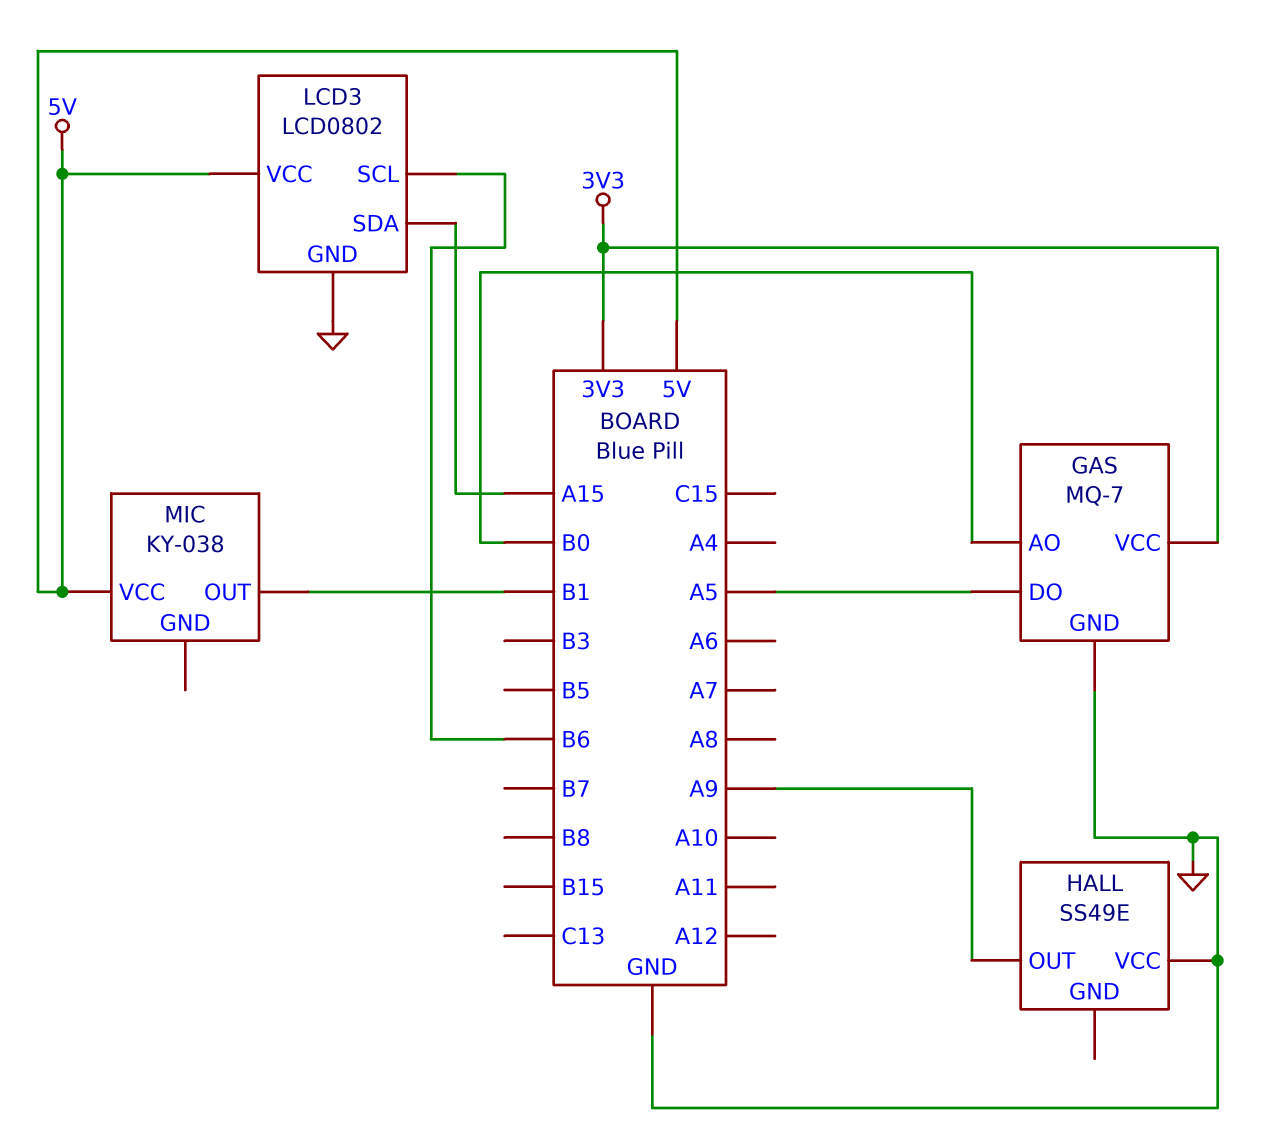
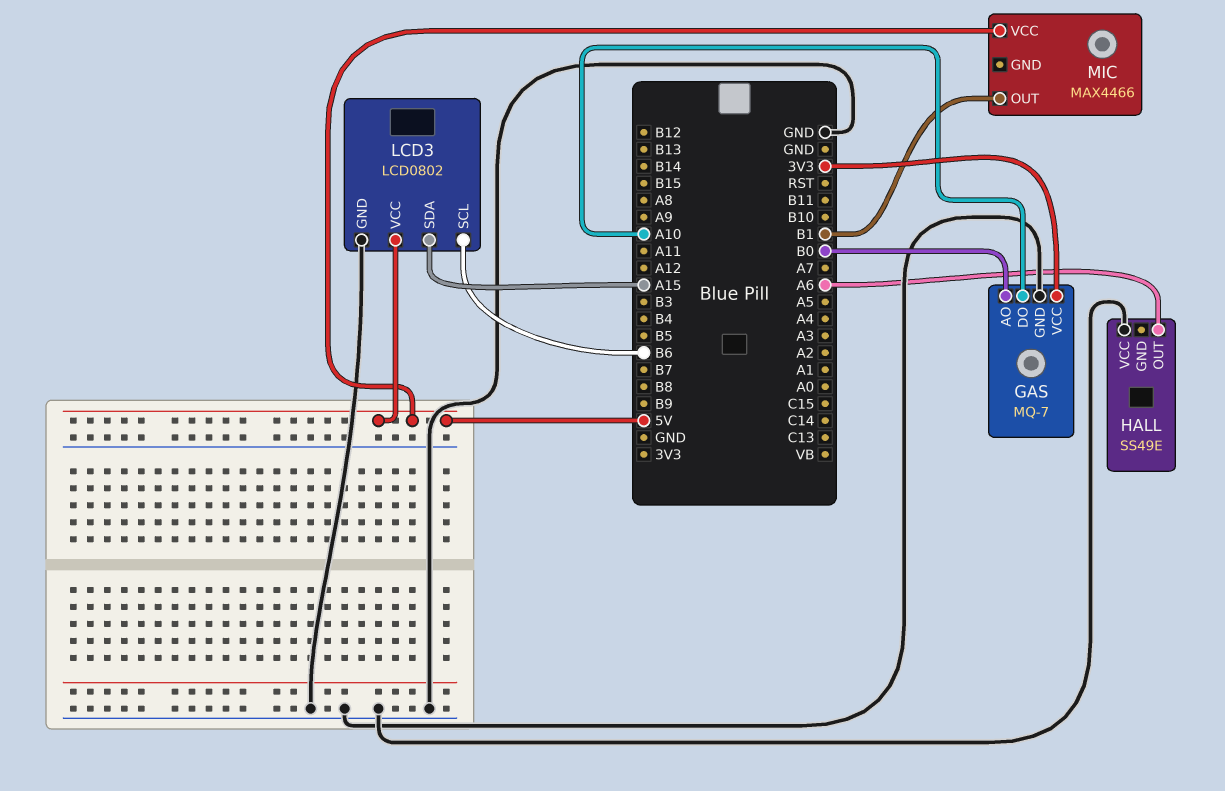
GAS pin DO: A5 -> A10
HALL pin OUT: A9 -> A6
MIC: KY-038 -> MAX4466

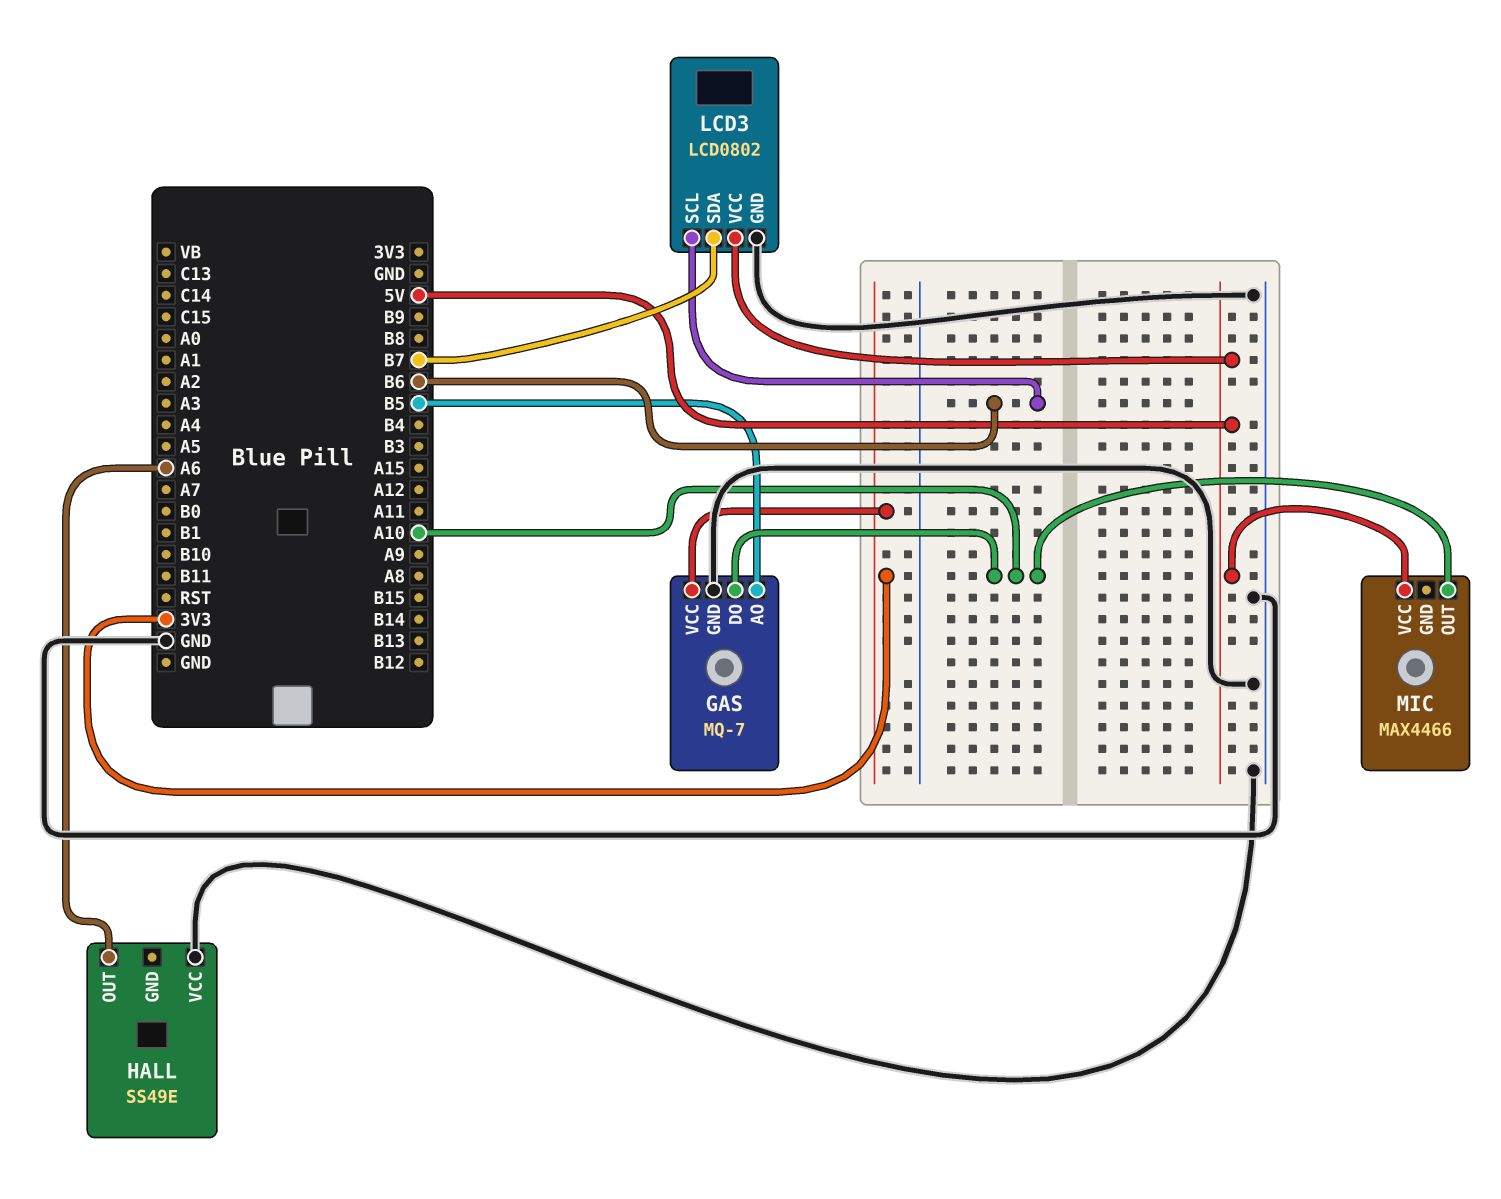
GAS pin AO: B0 -> B5
LCD3 pin SDA: A15 -> B7
MIC pin OUT: B1 -> A10

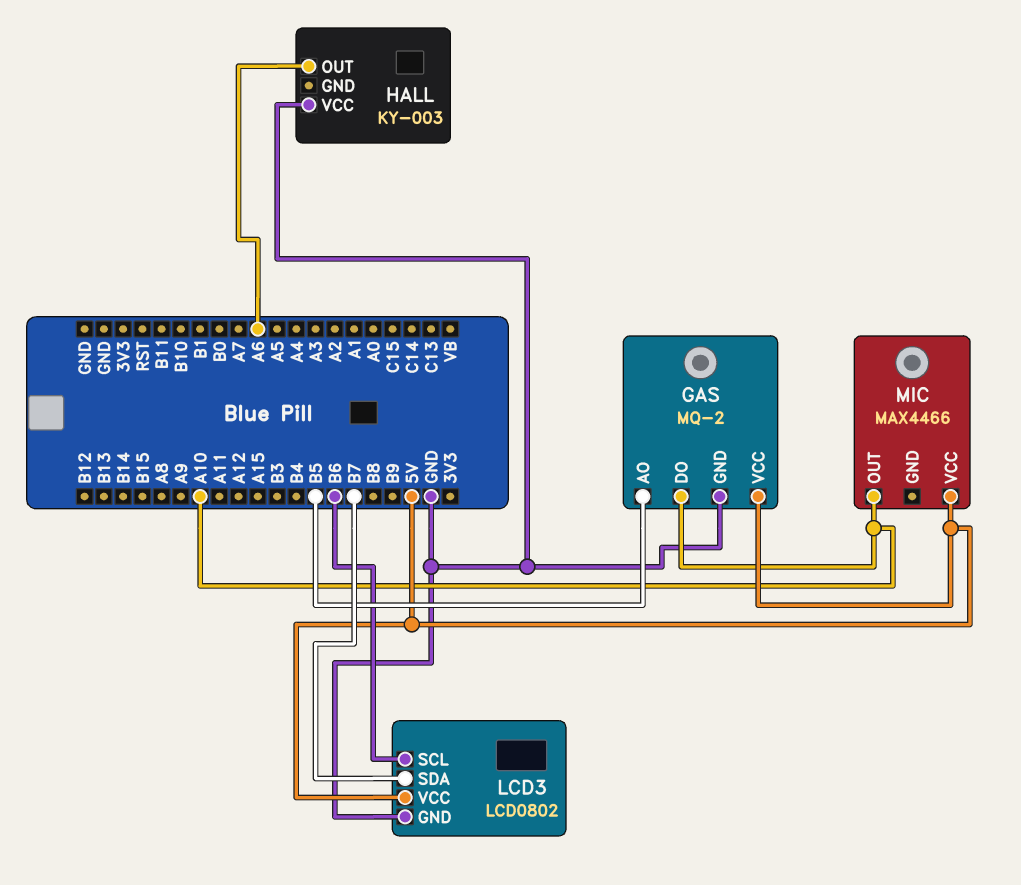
GAS: MQ-7 -> MQ-2
GAS pin VCC: 3V3 -> 5V
HALL: SS49E -> KY-003

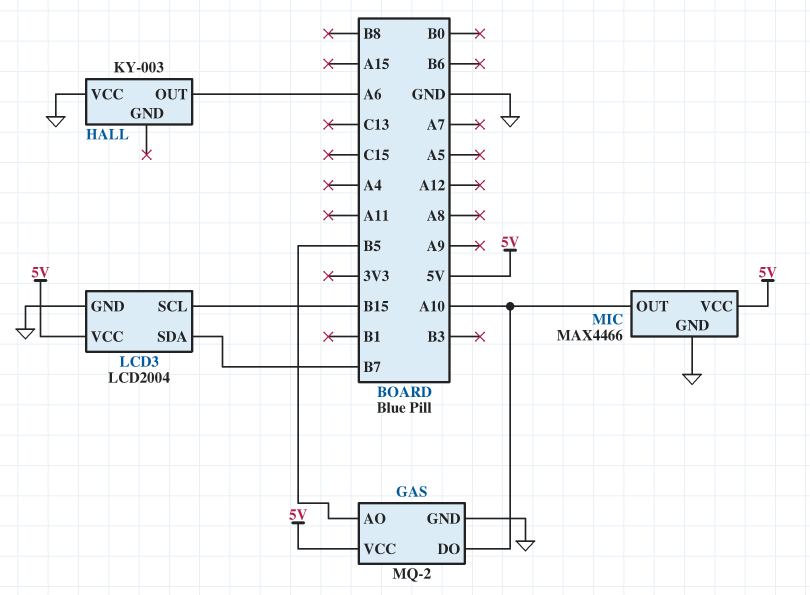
LCD3: LCD0802 -> LCD2004
LCD3 pin SCL: B6 -> B15
MIC pin GND: none -> GND

